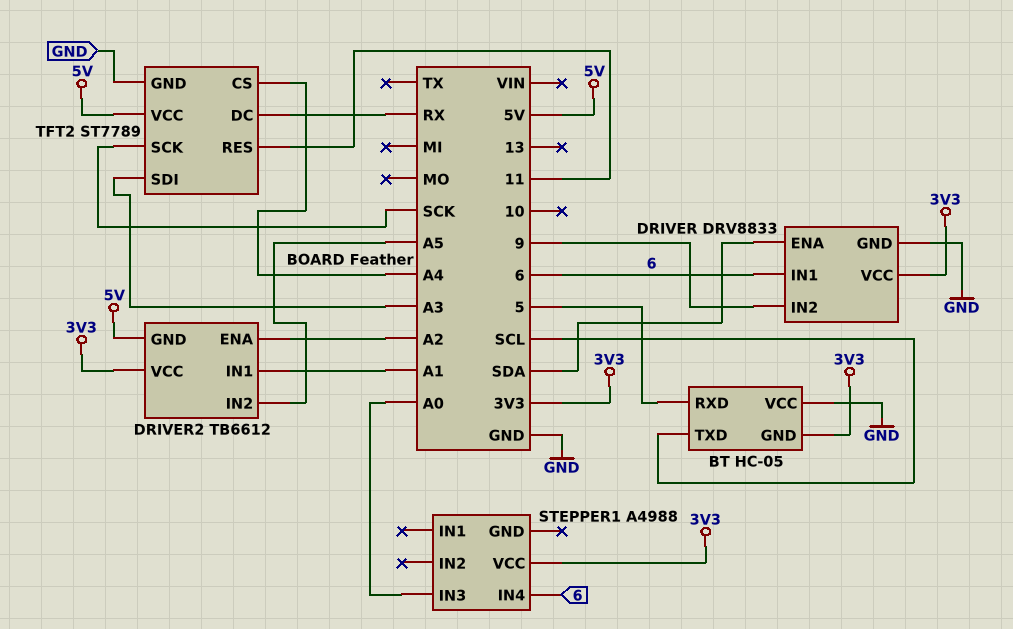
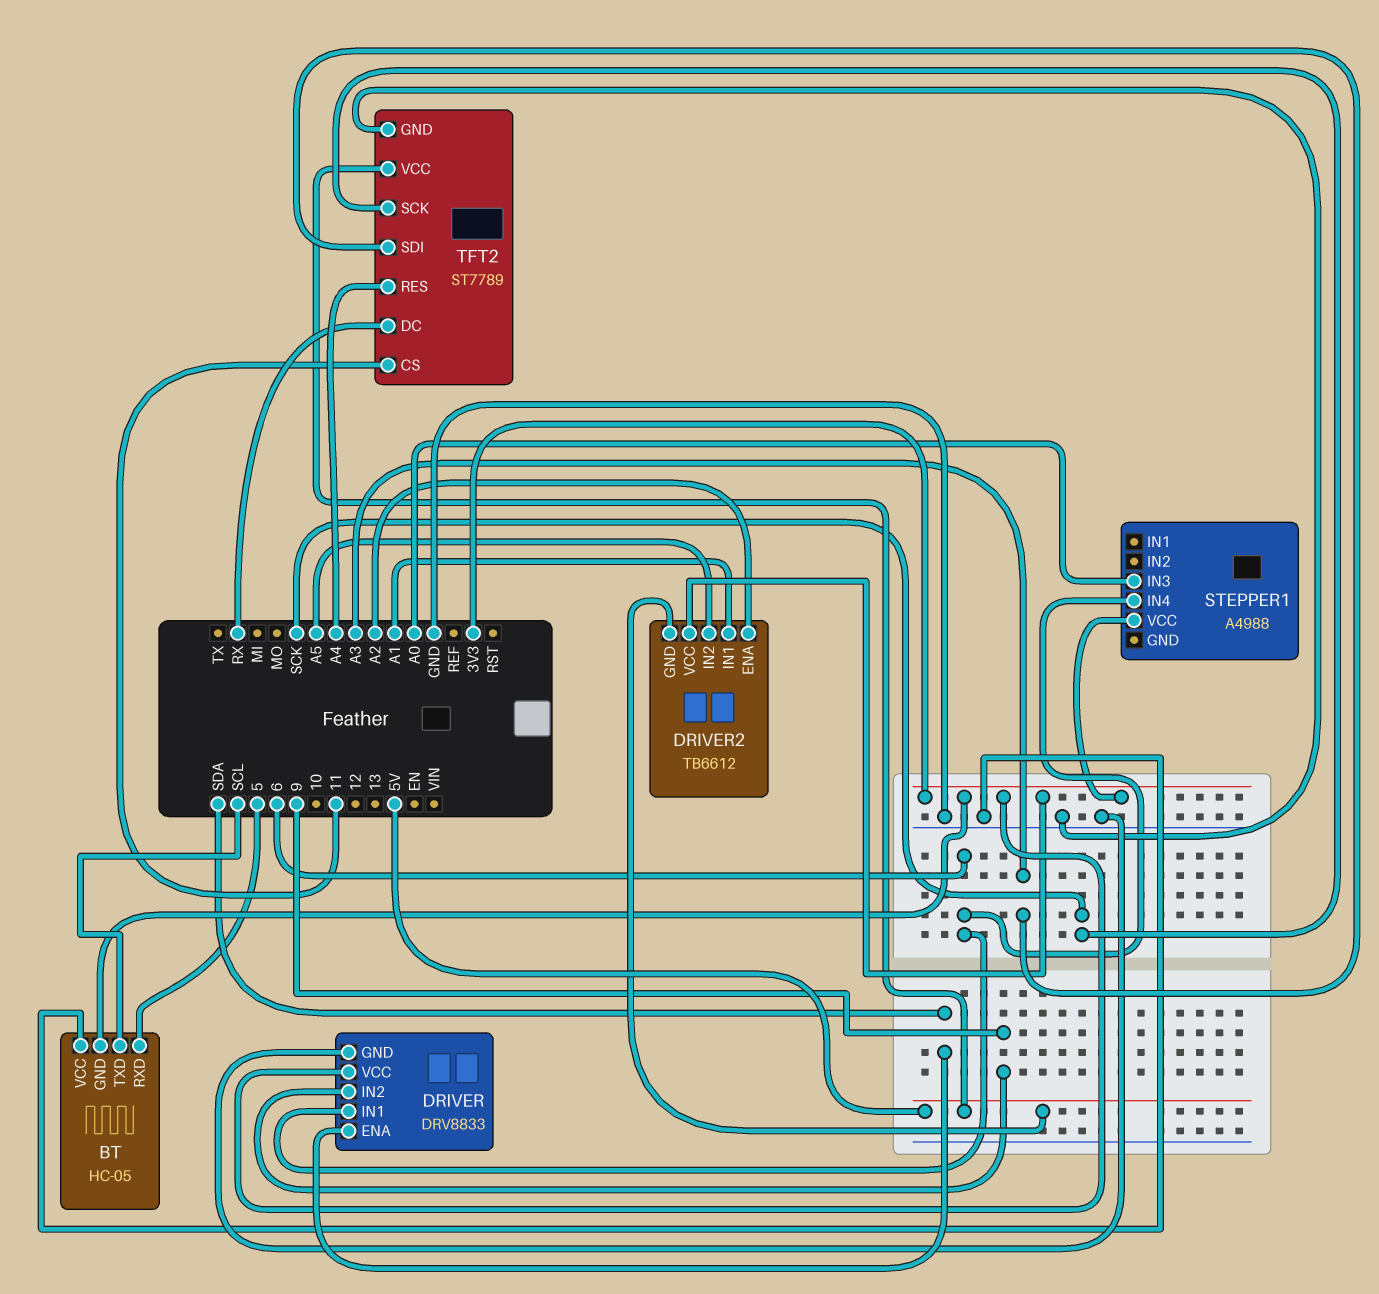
TFT2 pin CS: A4 -> 11
TFT2 pin RES: 11 -> A4

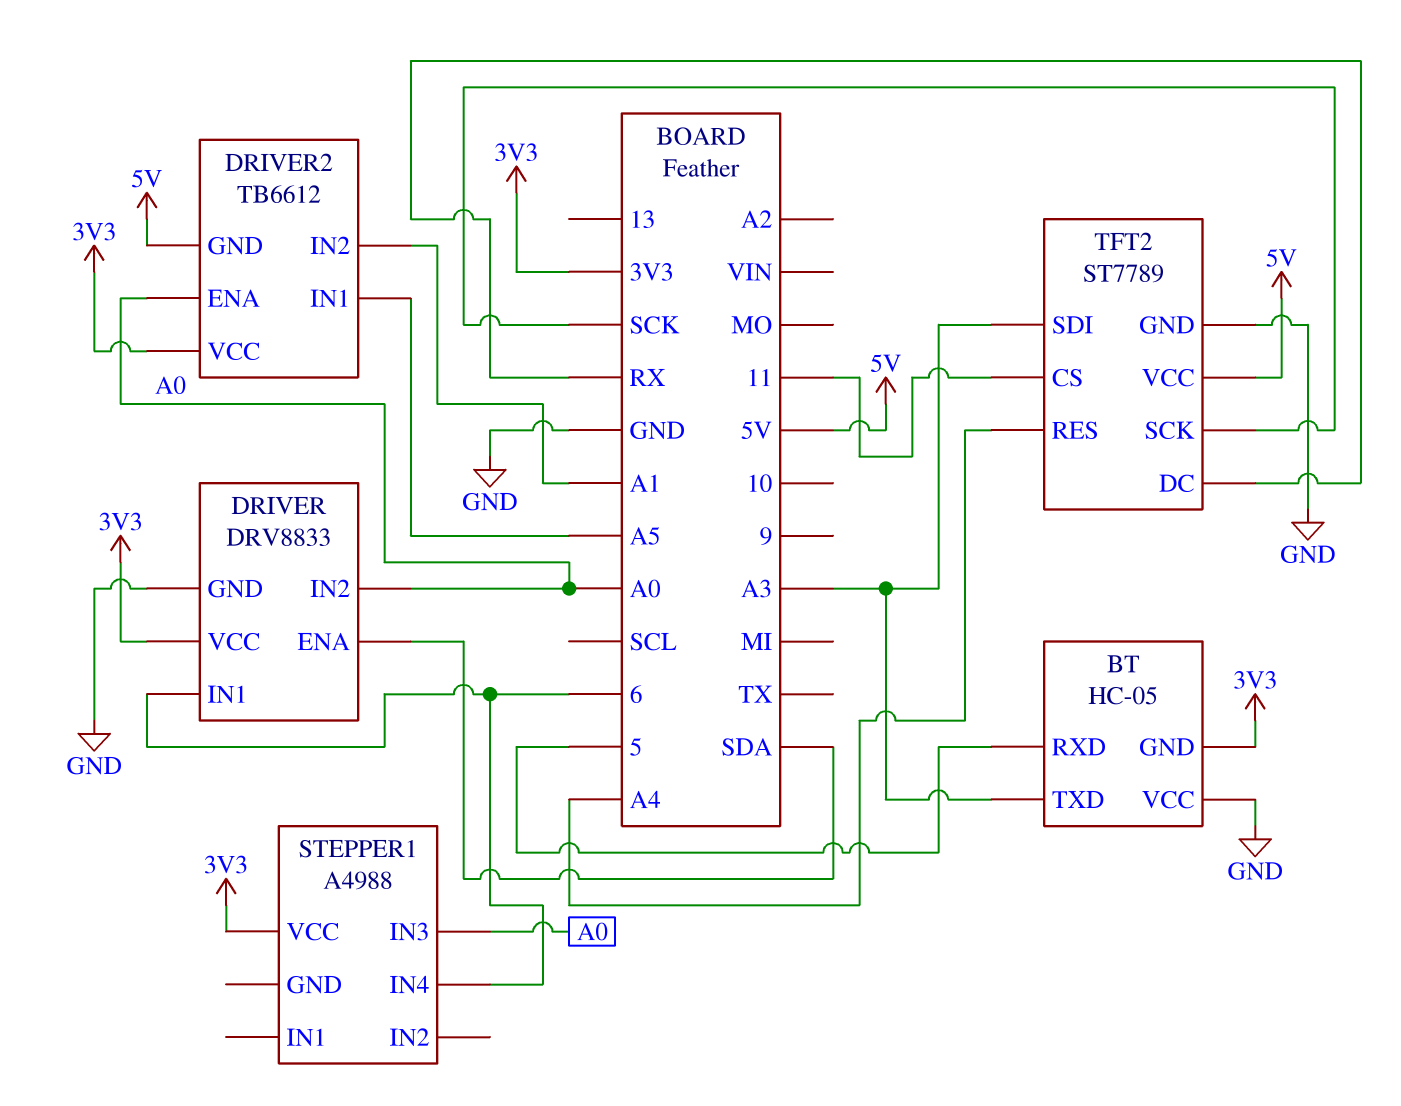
BT pin TXD: SCL -> A3
DRIVER pin IN2: 9 -> A0
DRIVER2 pin ENA: A2 -> A0
DRIVER2 pin IN1: A1 -> A5
DRIVER2 pin IN2: A5 -> A1

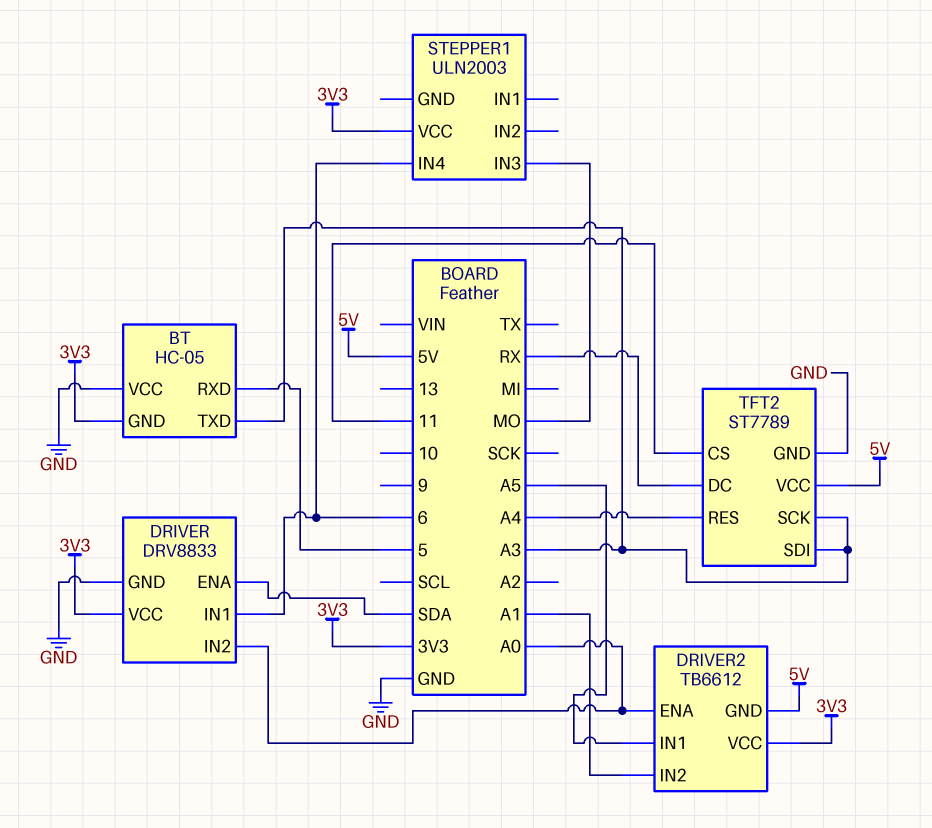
STEPPER1: A4988 -> ULN2003
STEPPER1 pin IN3: A0 -> MO
TFT2 pin SCK: SCK -> A3

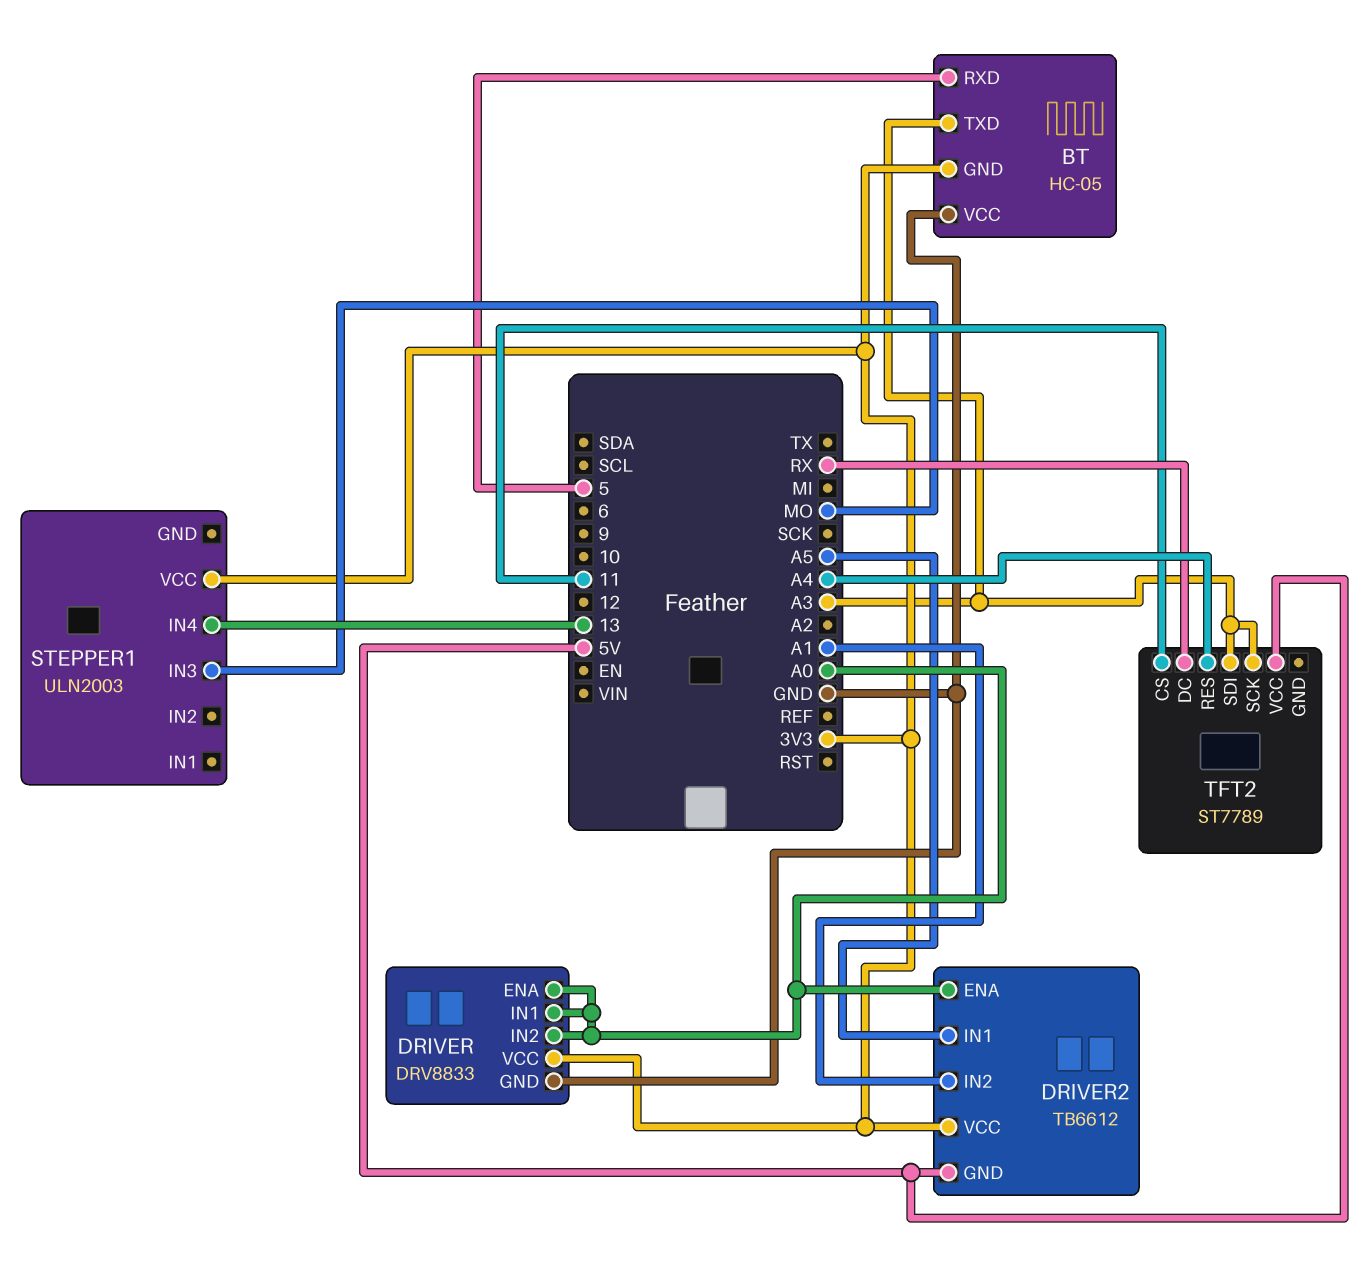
DRIVER pin ENA: SDA -> A0
DRIVER pin IN1: 6 -> A0
STEPPER1 pin IN4: 6 -> 13
TFT2 pin GND: GND -> none

